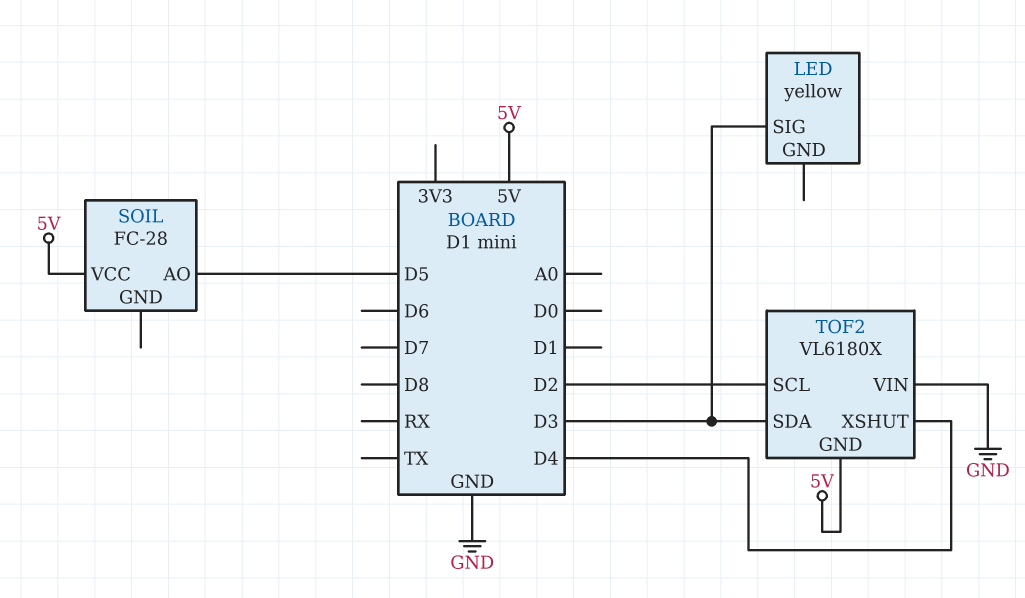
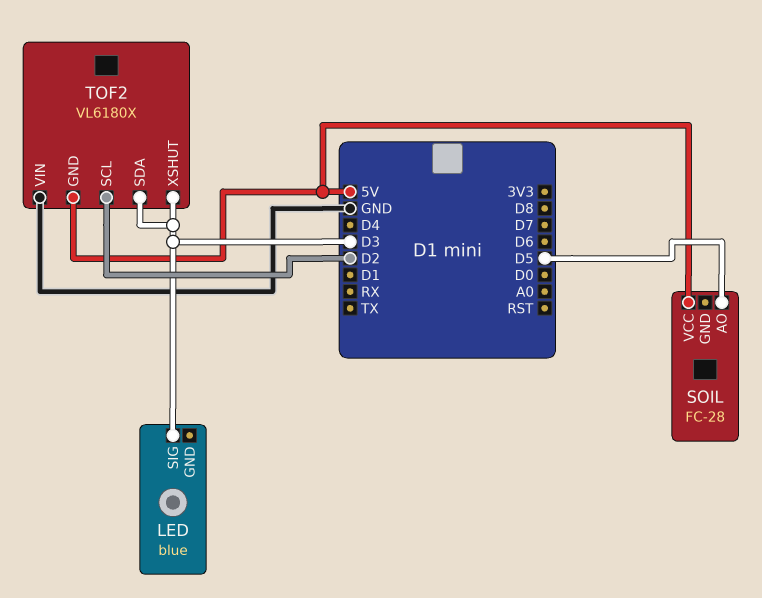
LED: yellow -> blue
TOF2 pin XSHUT: D4 -> D3

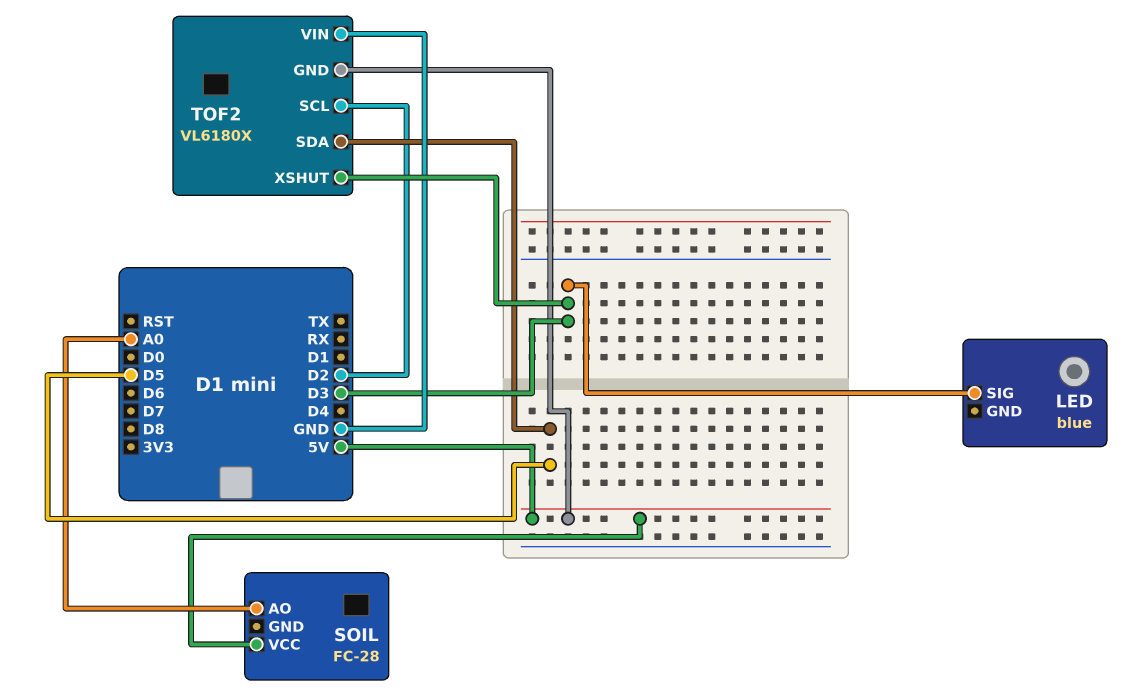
SOIL pin AO: D5 -> A0
TOF2 pin SDA: D3 -> D5

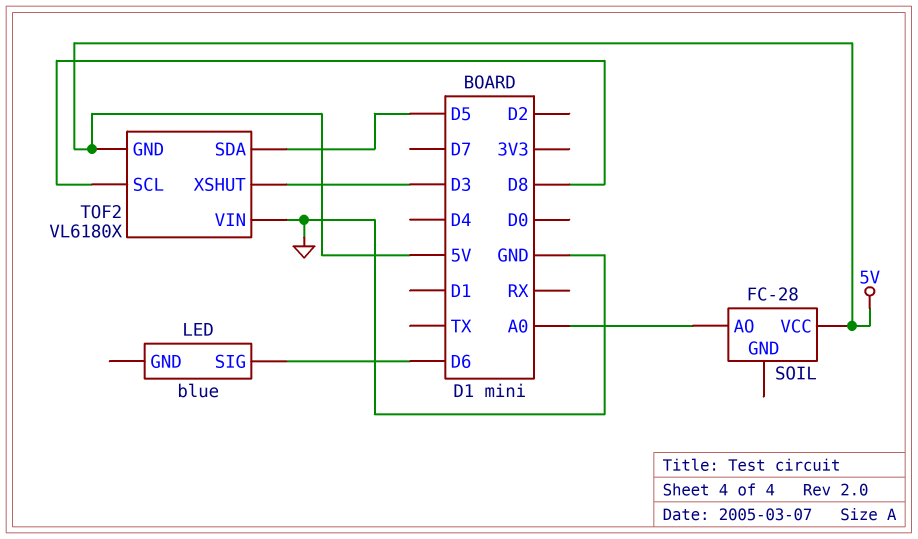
LED pin SIG: D3 -> D6
TOF2 pin SCL: D2 -> D8

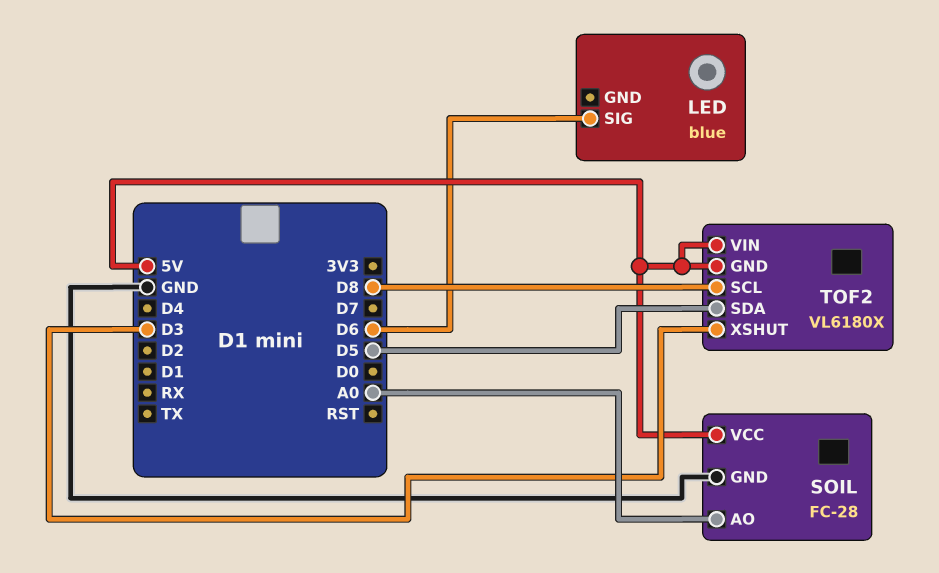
SOIL pin GND: none -> GND
TOF2 pin VIN: GND -> 5V

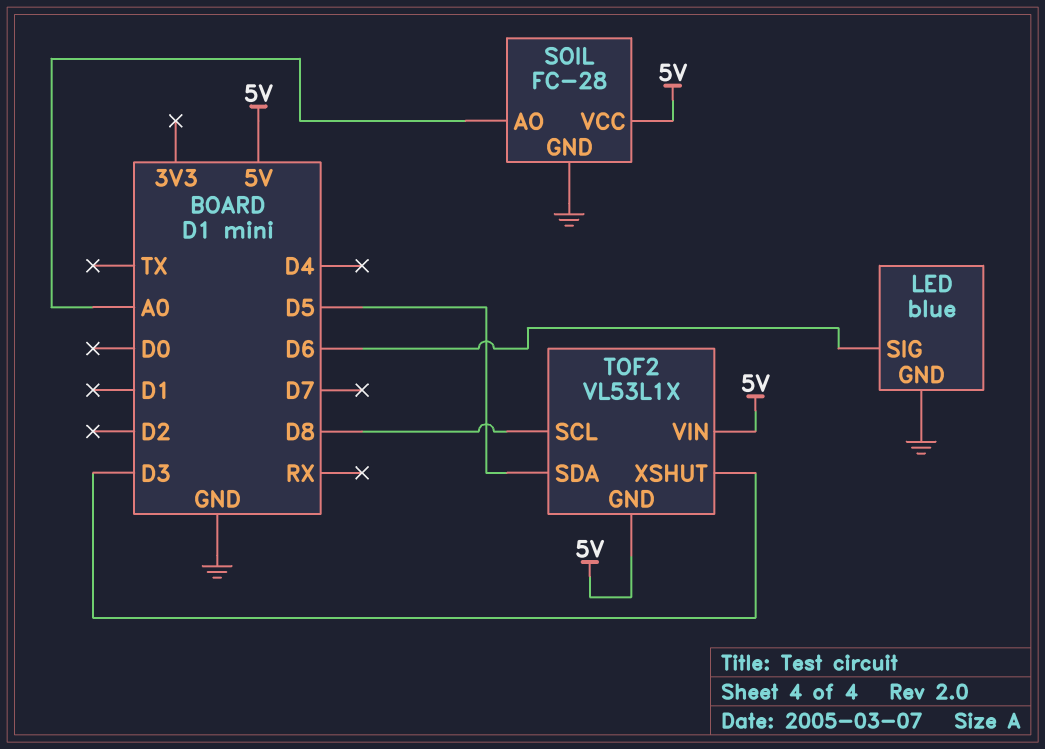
LED pin GND: none -> GND
TOF2: VL6180X -> VL53L1X

